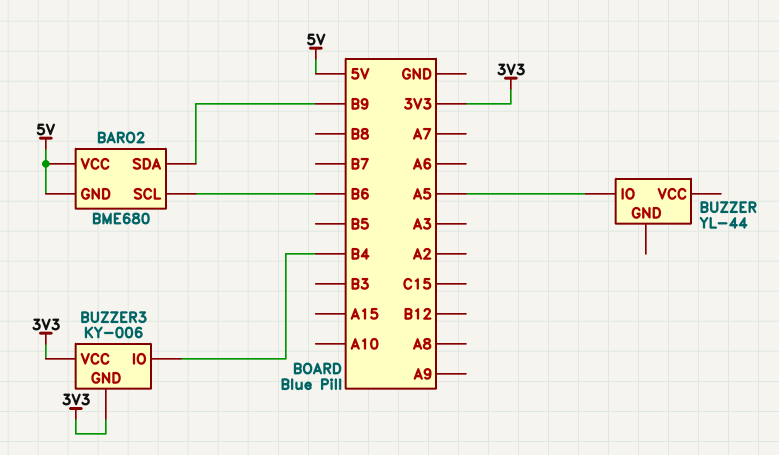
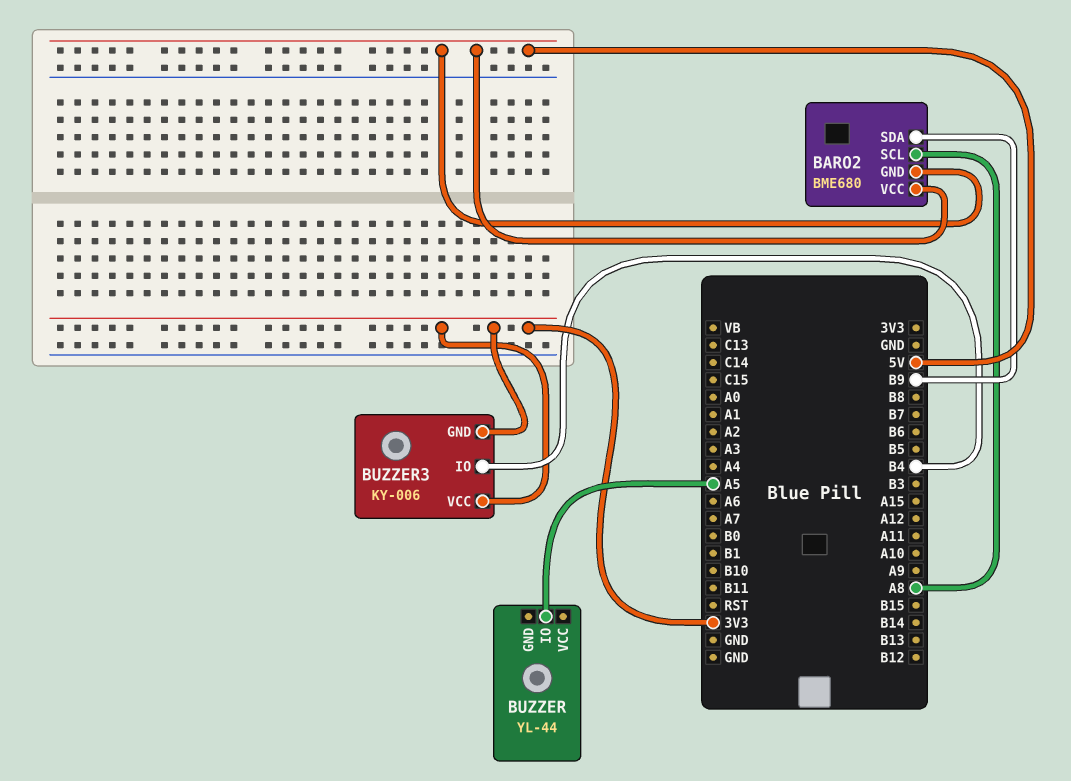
BARO2 pin SCL: B6 -> A8

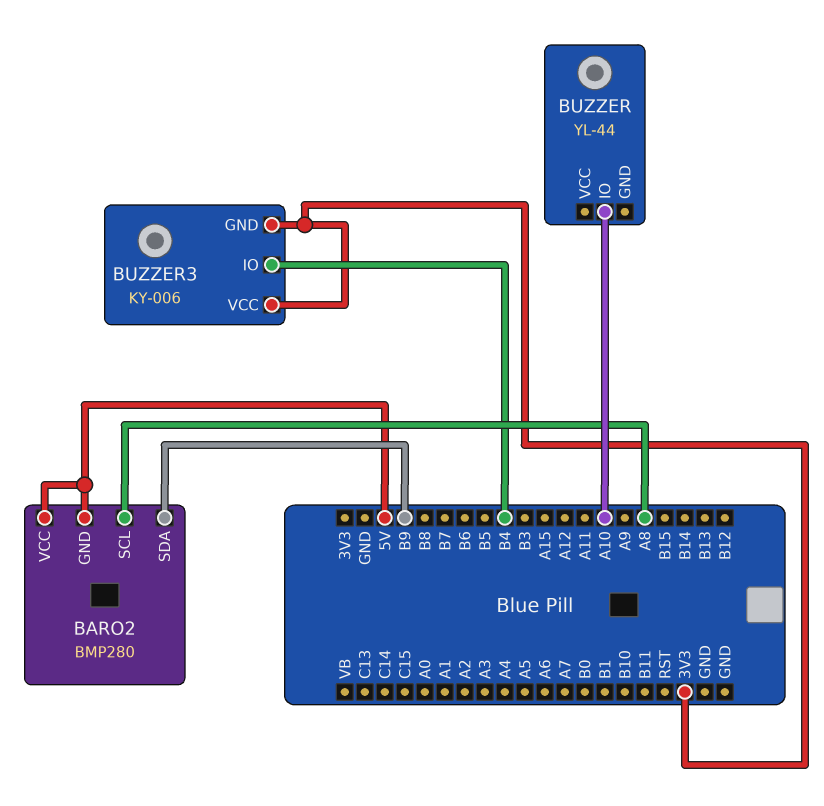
BARO2: BME680 -> BMP280
BUZZER pin IO: A5 -> A10

